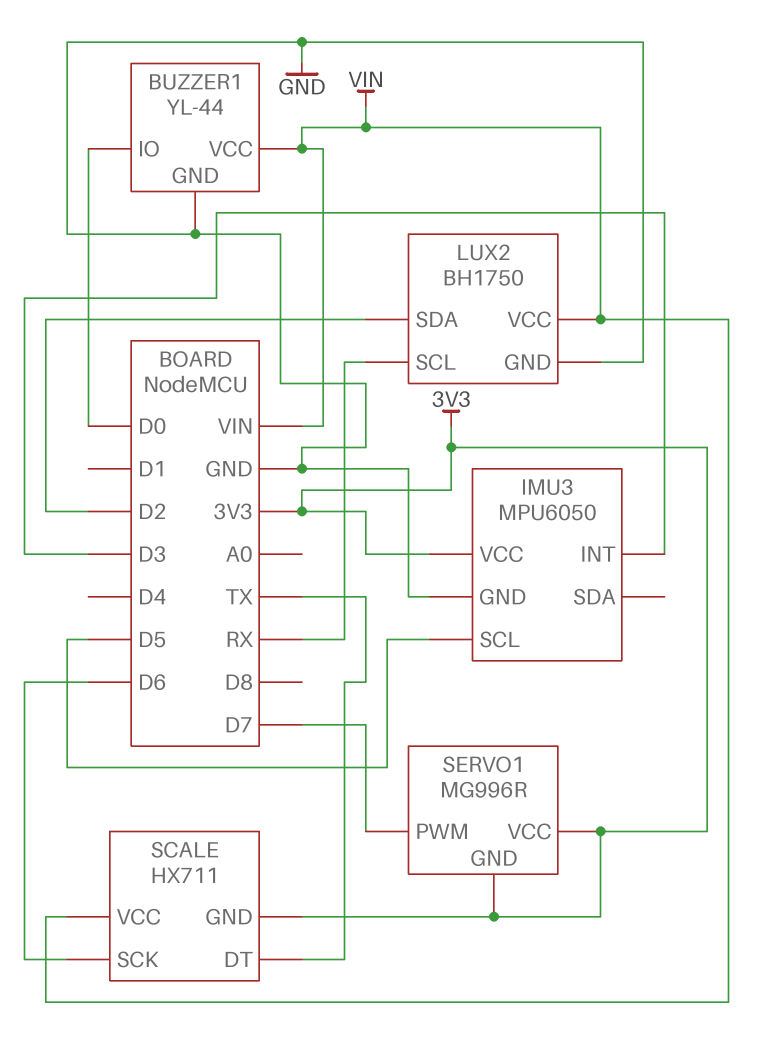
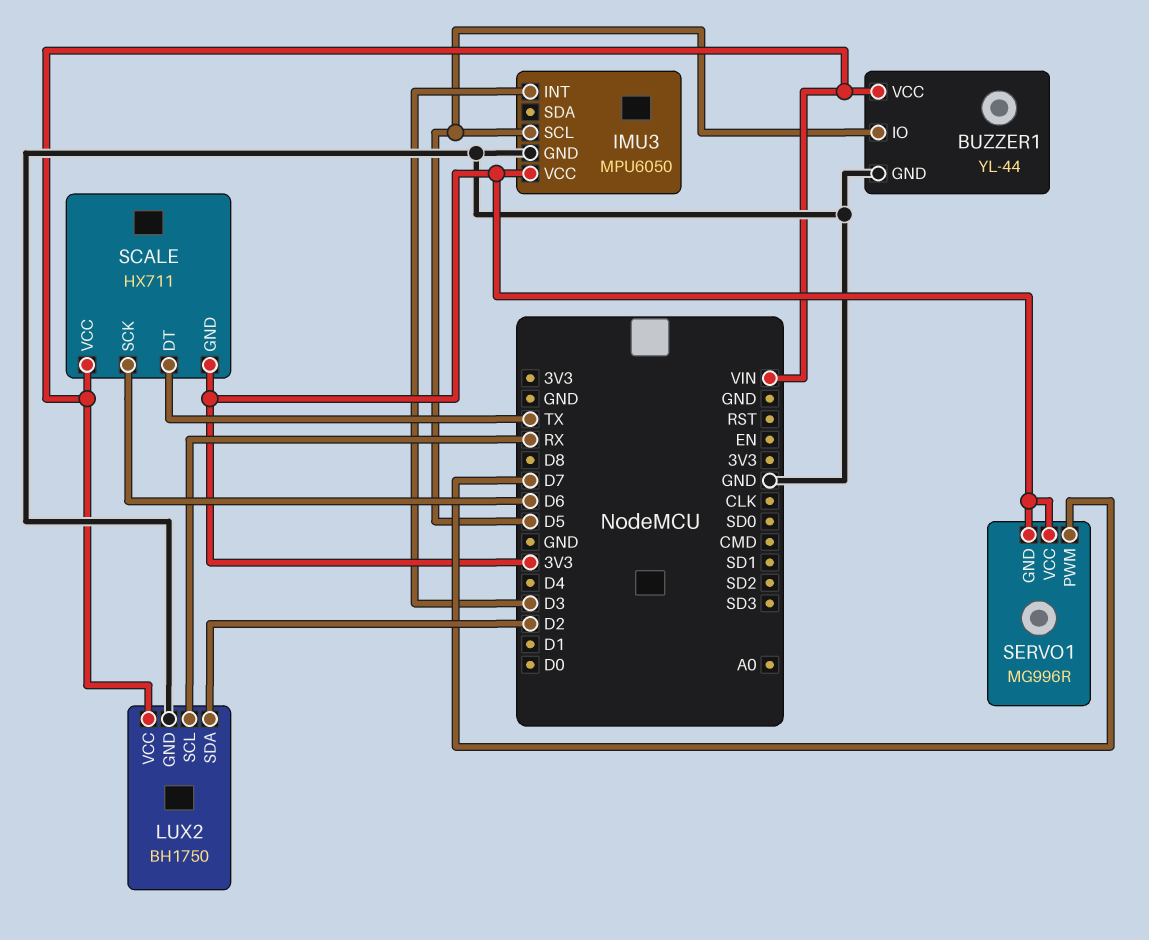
BUZZER1 pin IO: D0 -> D5

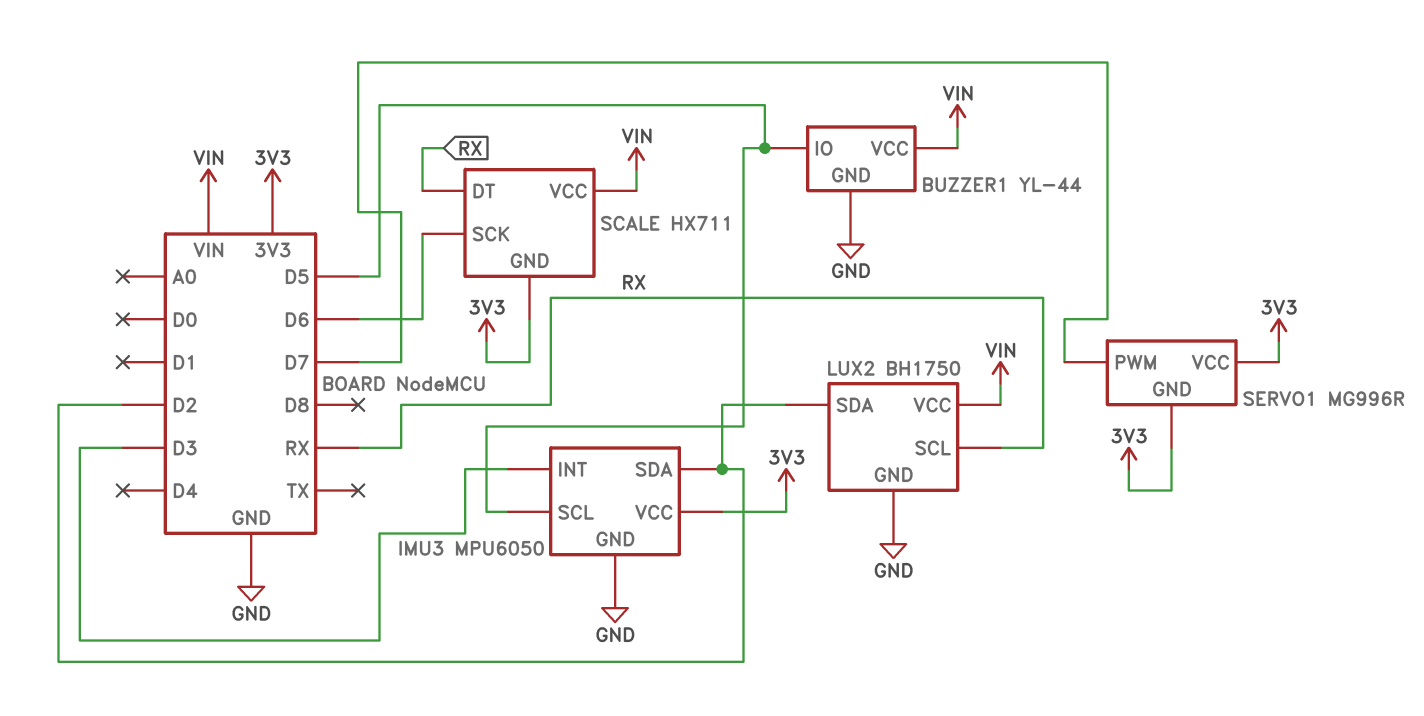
IMU3 pin SDA: none -> D2
SCALE pin DT: TX -> RX

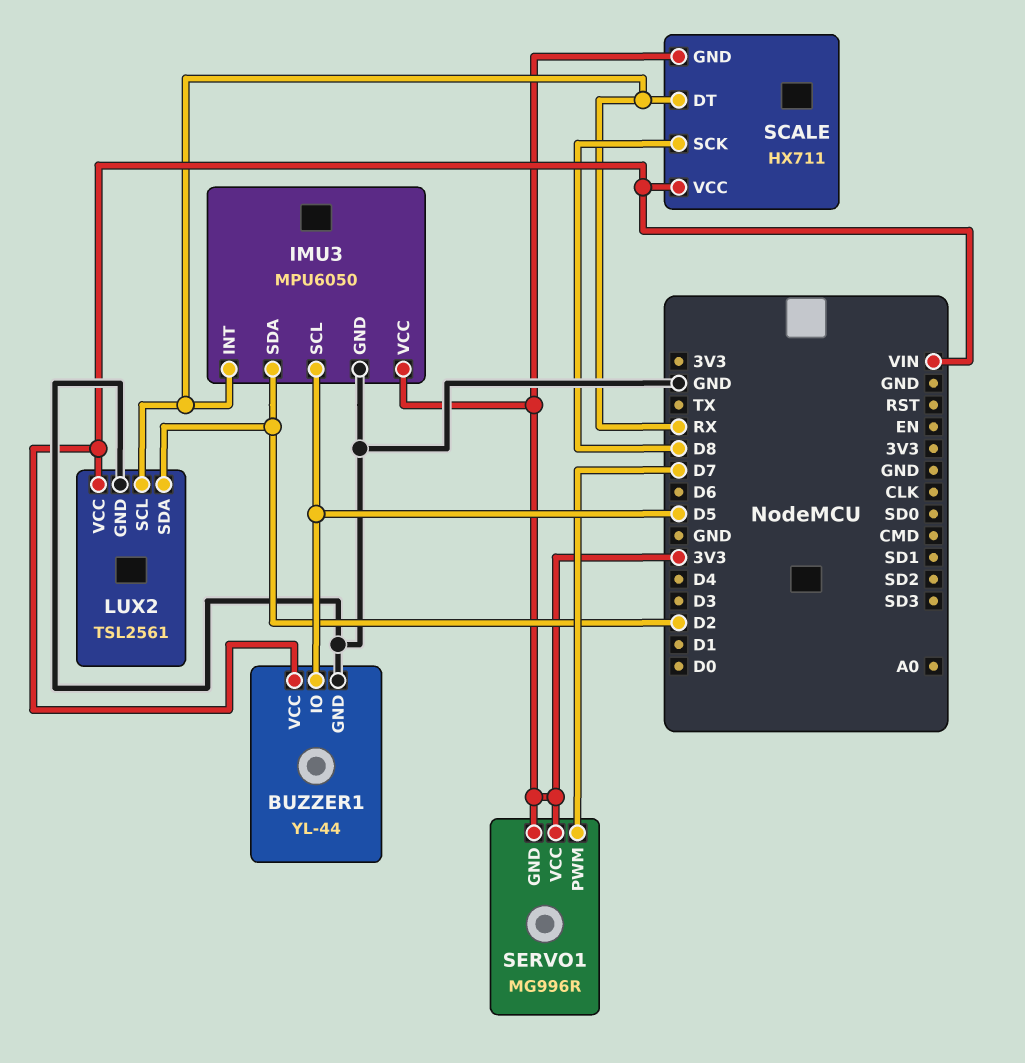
IMU3 pin INT: D3 -> RX
LUX2: BH1750 -> TSL2561
SCALE pin SCK: D6 -> D8

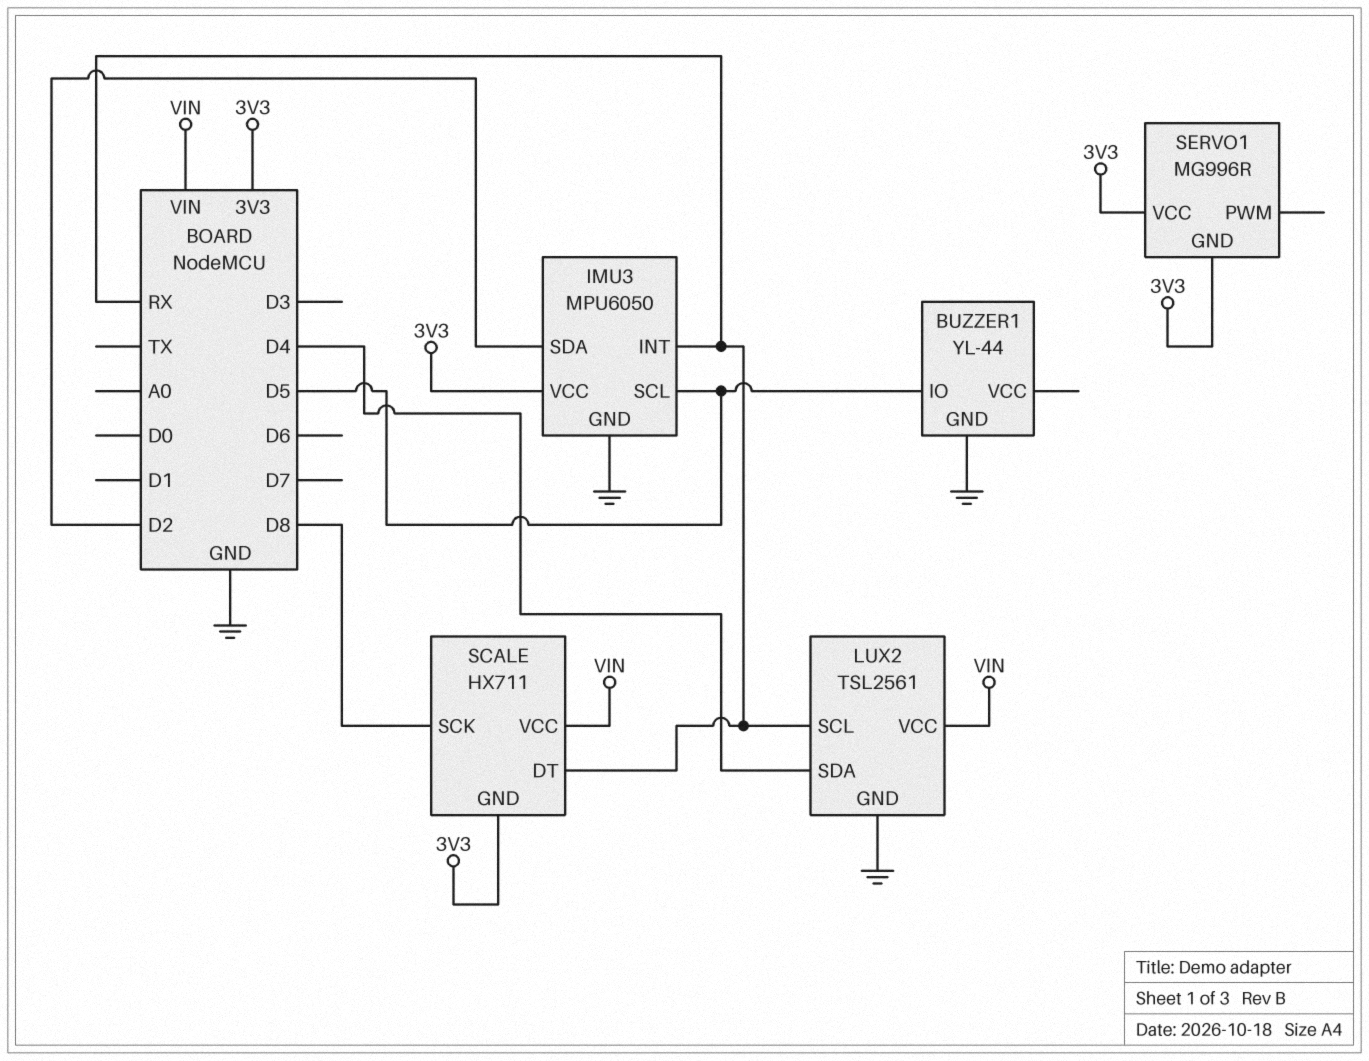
BUZZER1 pin VCC: VIN -> none
LUX2 pin SDA: D2 -> D4
SERVO1 pin PWM: D7 -> none

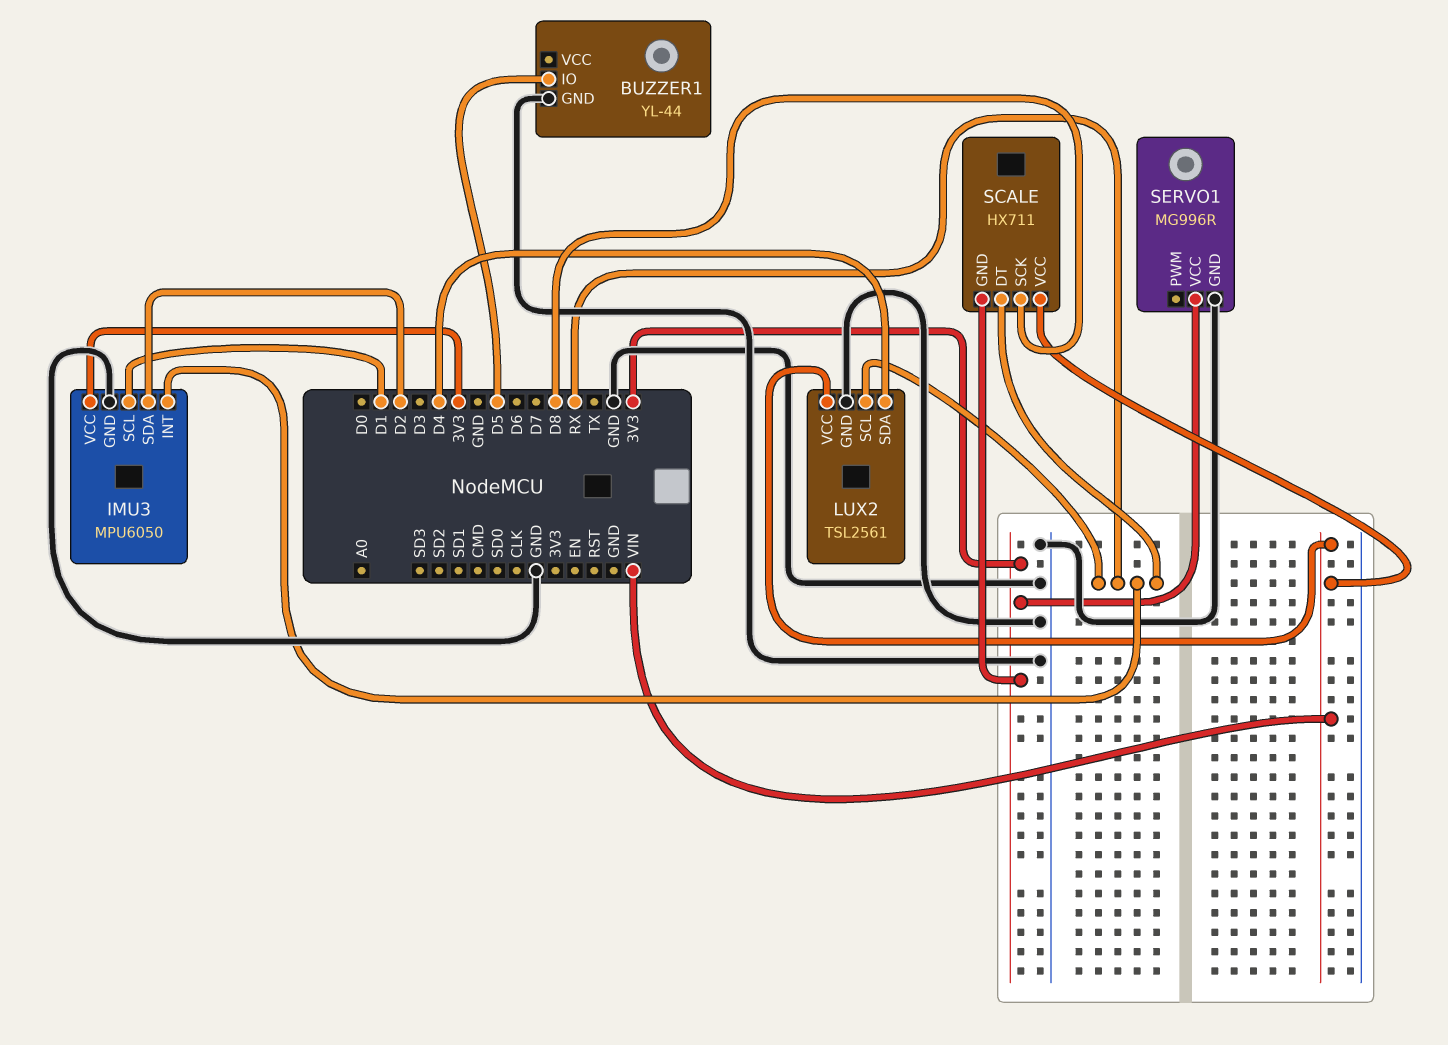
IMU3 pin SCL: D5 -> D1
SERVO1 pin GND: 3V3 -> GND

